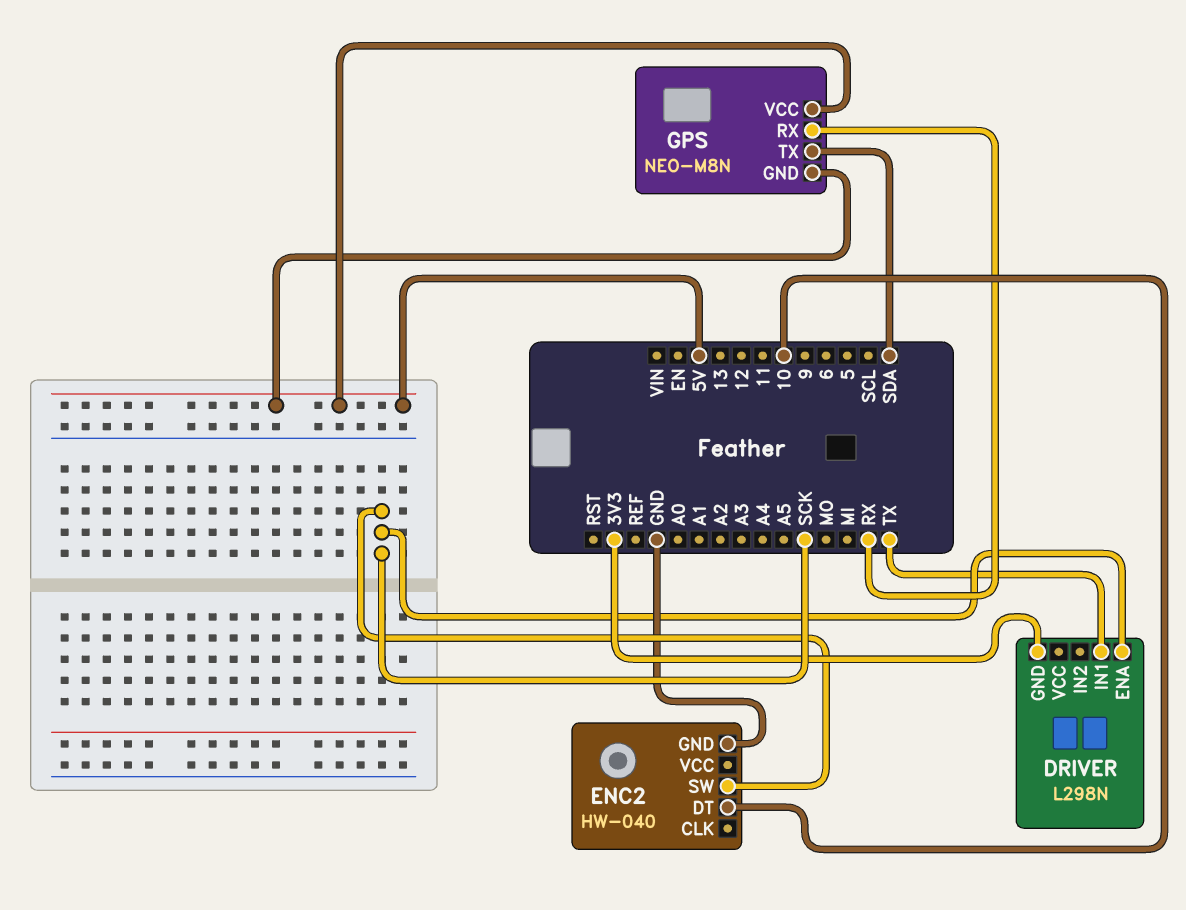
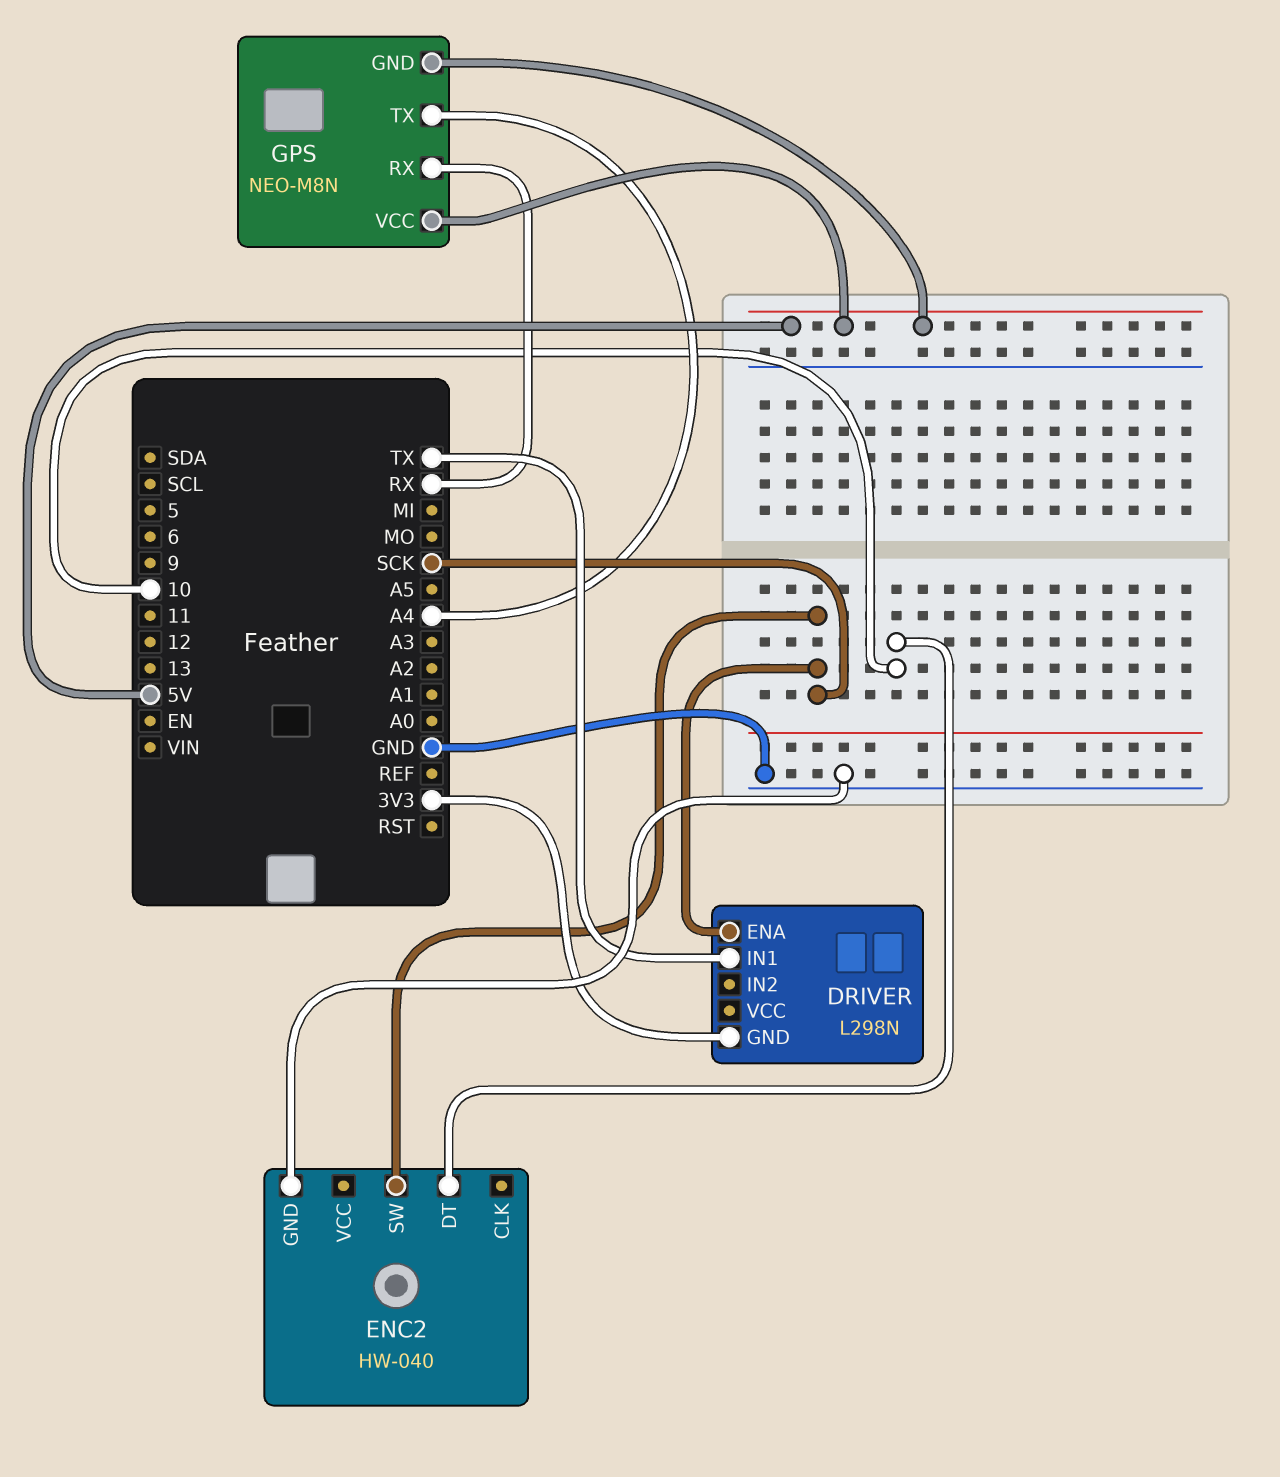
GPS pin TX: SDA -> A4

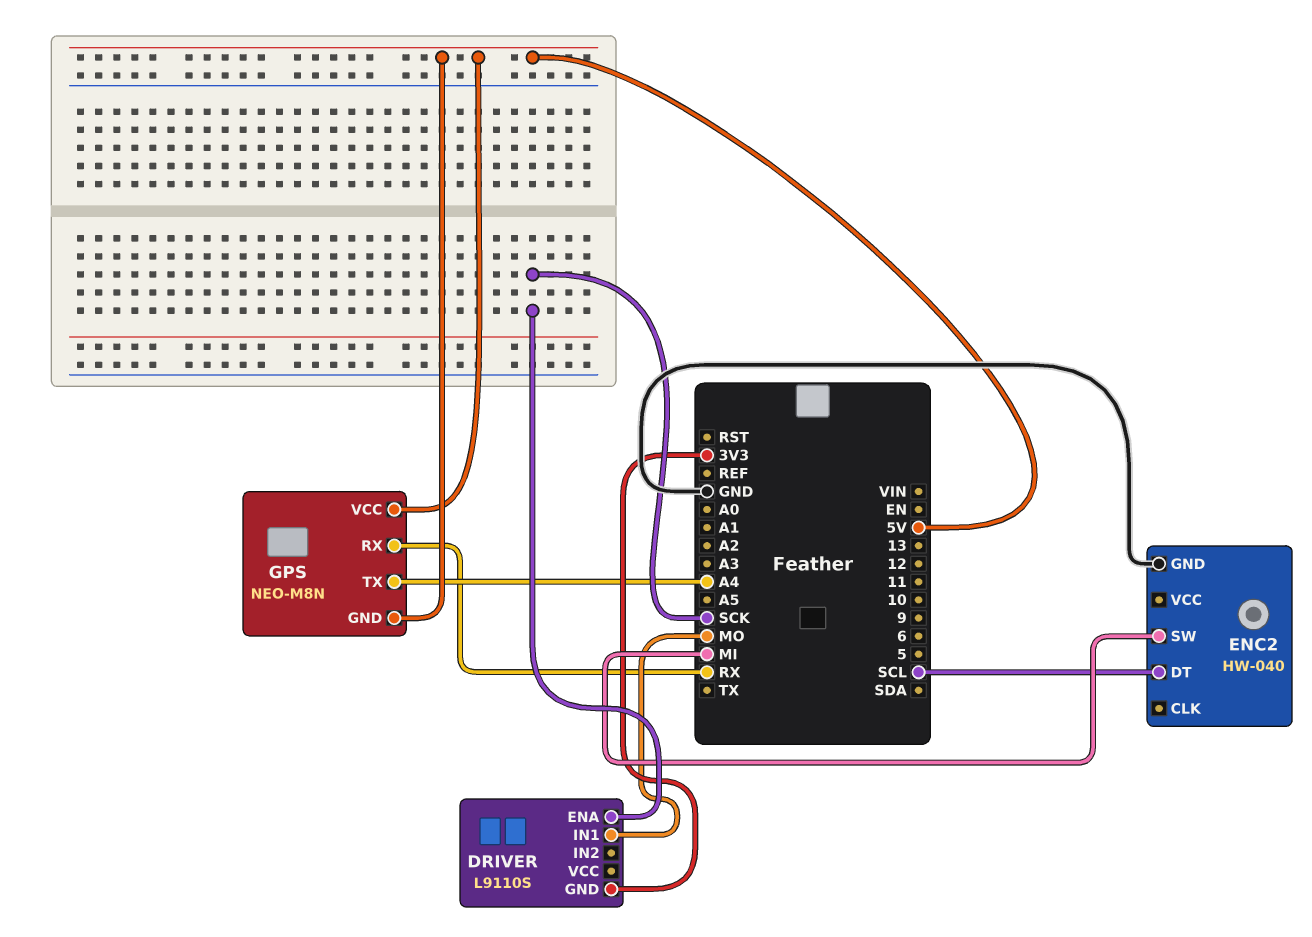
DRIVER: L298N -> L9110S
DRIVER pin IN1: TX -> MO
ENC2 pin DT: 10 -> SCL
ENC2 pin SW: SCK -> MI

